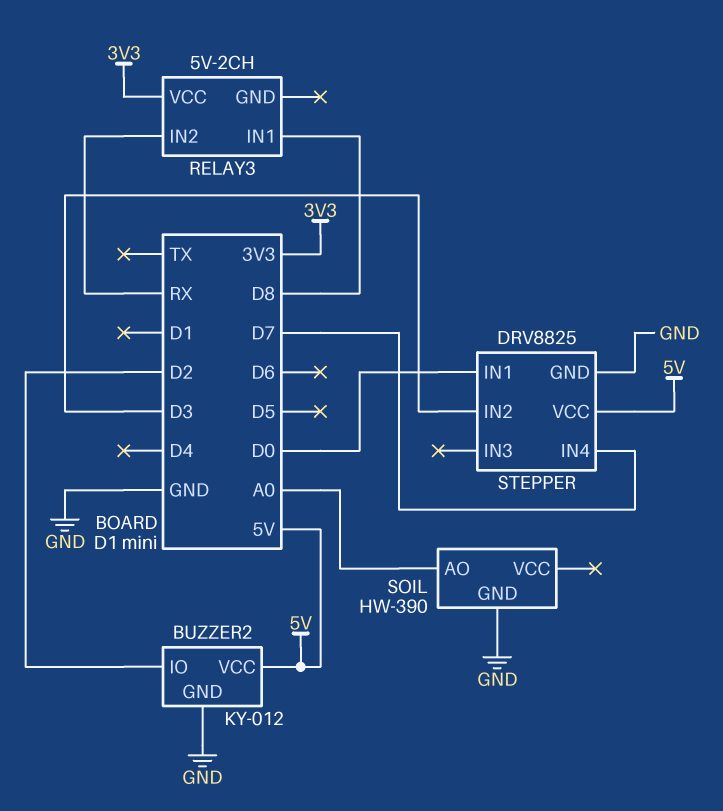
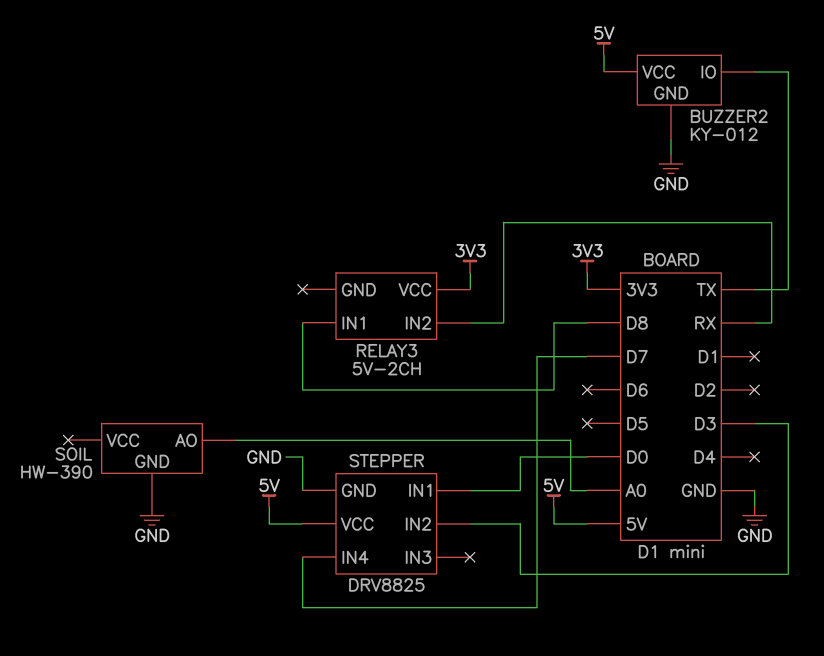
BUZZER2 pin IO: D2 -> TX

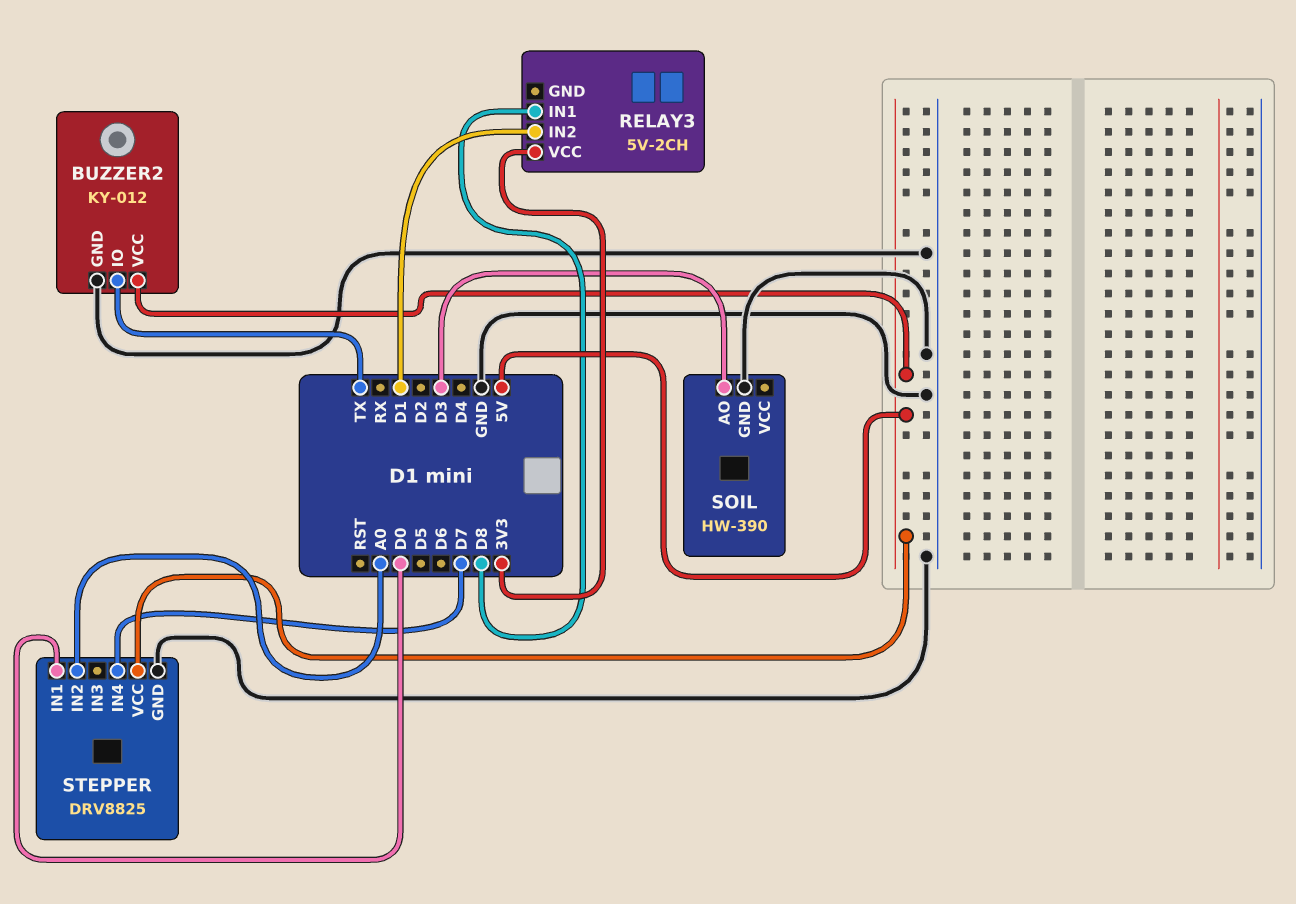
RELAY3 pin IN2: RX -> D1
SOIL pin AO: A0 -> D3
STEPPER pin IN2: D3 -> A0

